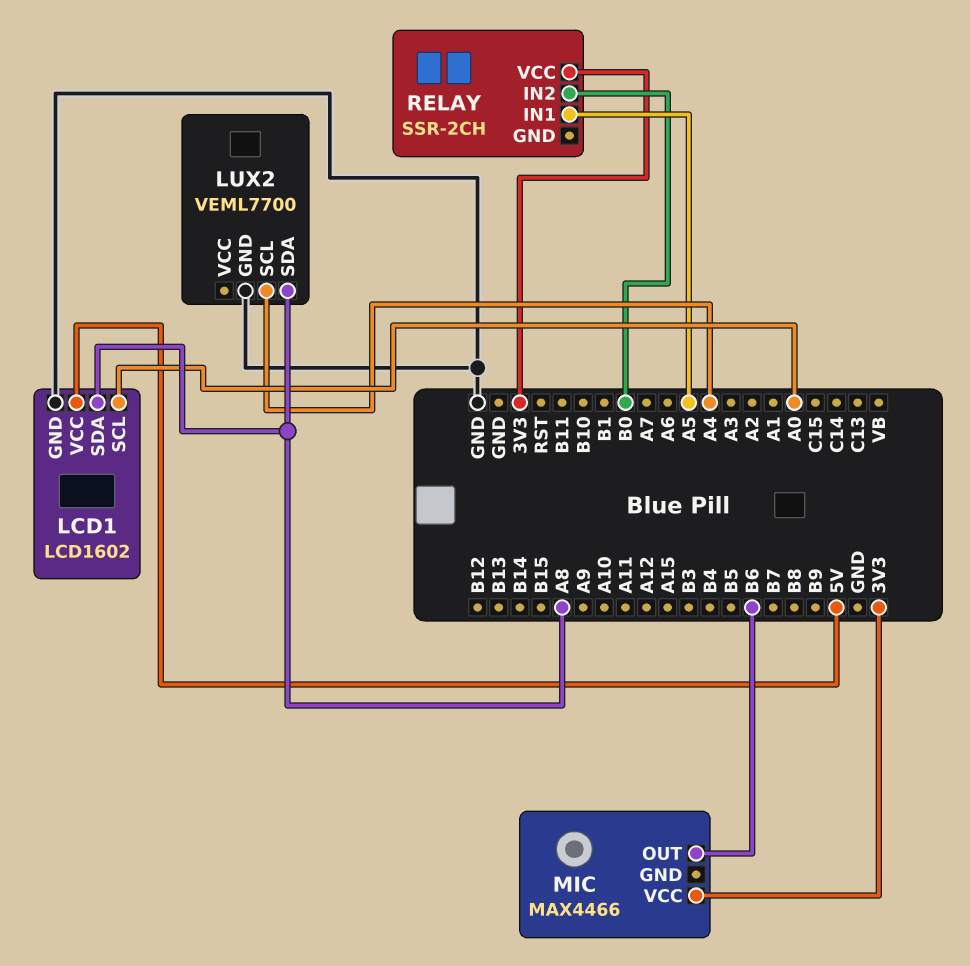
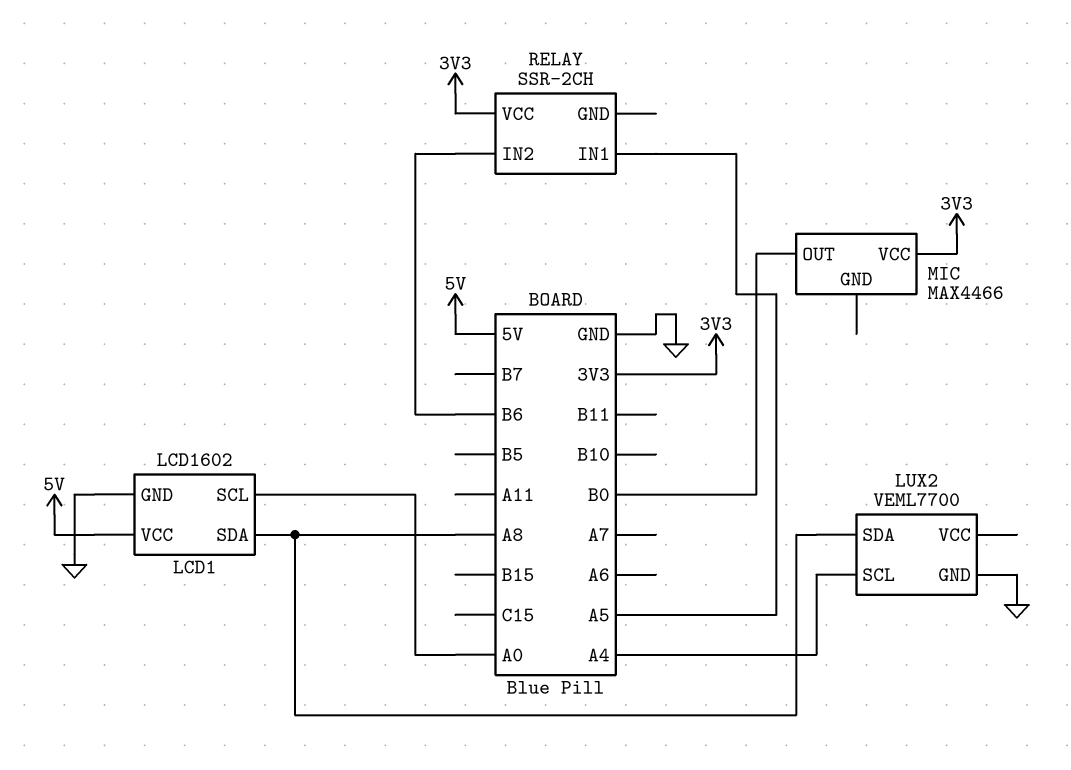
MIC pin OUT: B6 -> B0
RELAY pin IN2: B0 -> B6

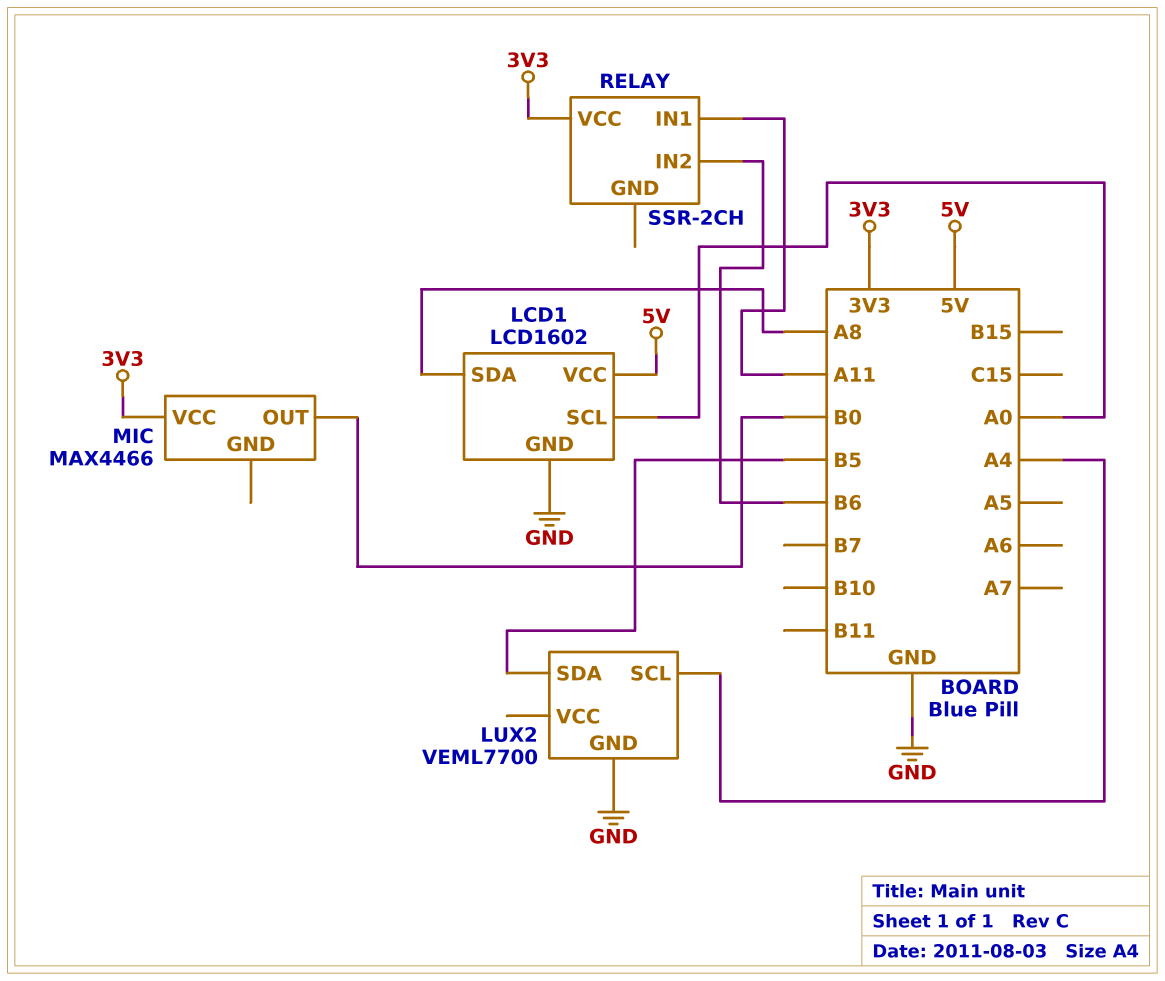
LUX2 pin SDA: A8 -> B5
RELAY pin IN1: A5 -> A11

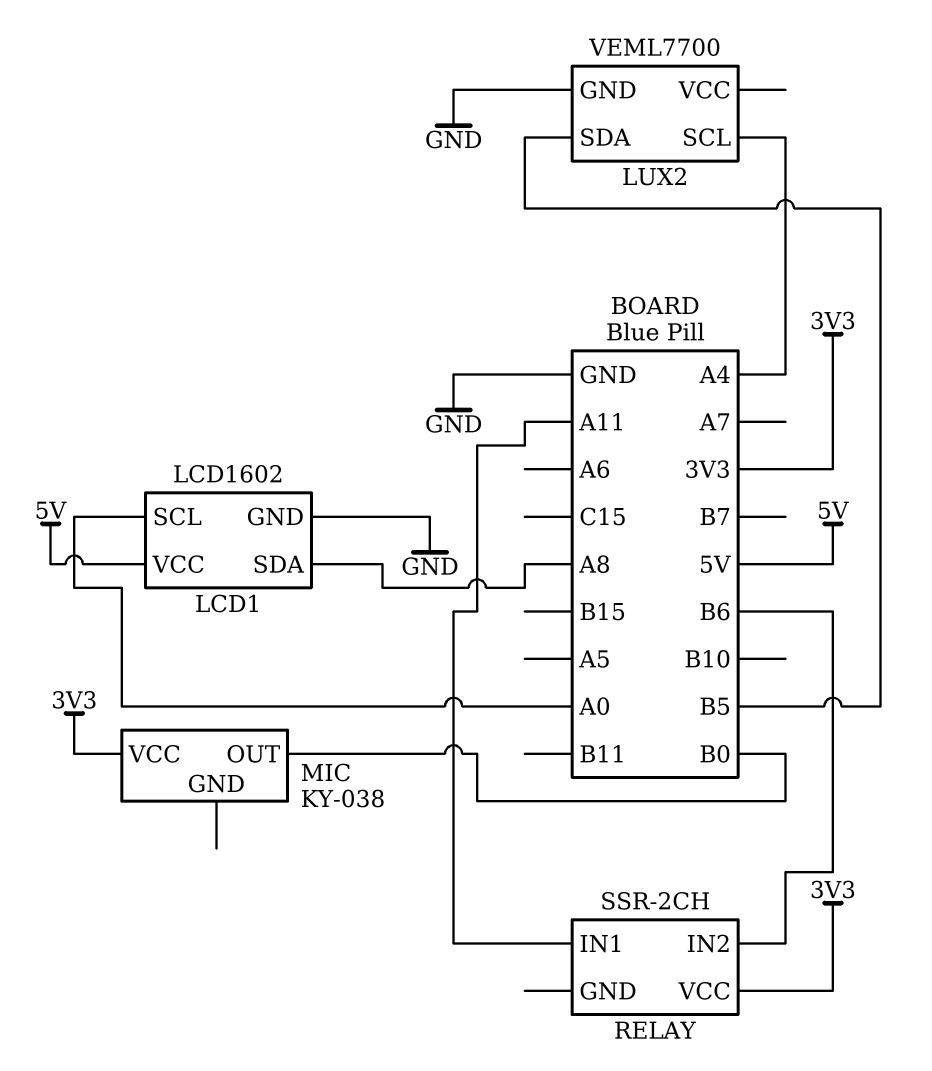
MIC: MAX4466 -> KY-038

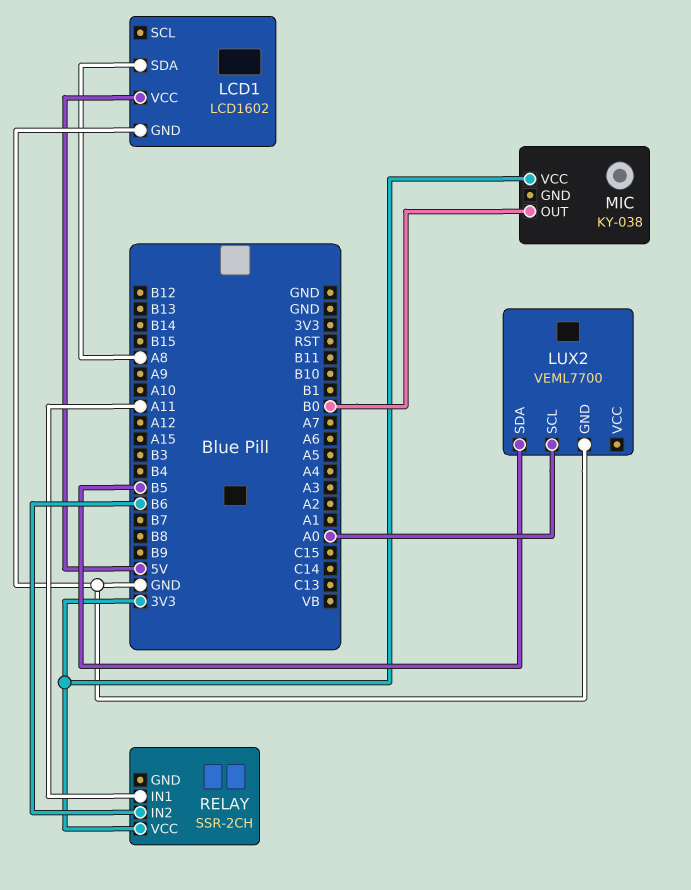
LCD1 pin SCL: A0 -> none
LUX2 pin SCL: A4 -> A0

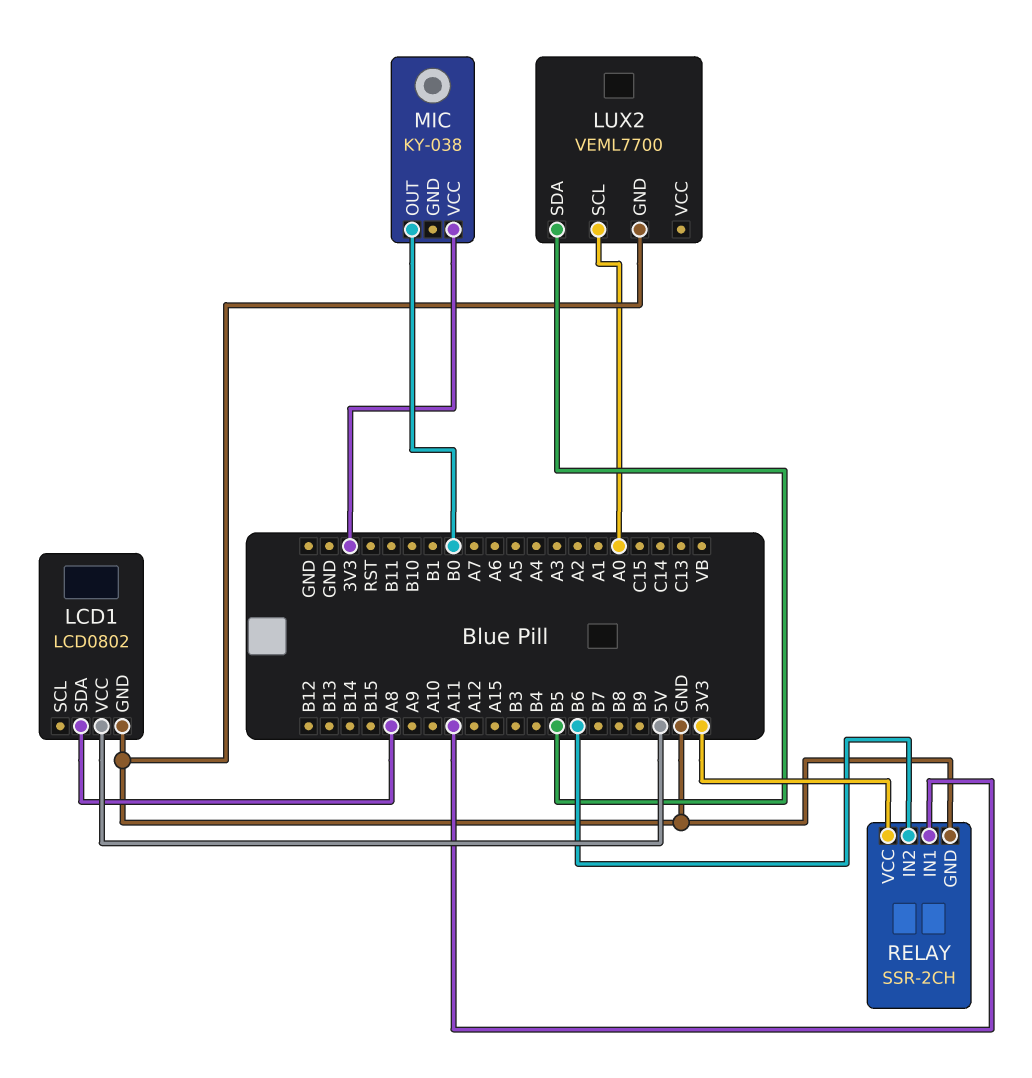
LCD1: LCD1602 -> LCD0802
RELAY pin GND: none -> GND

